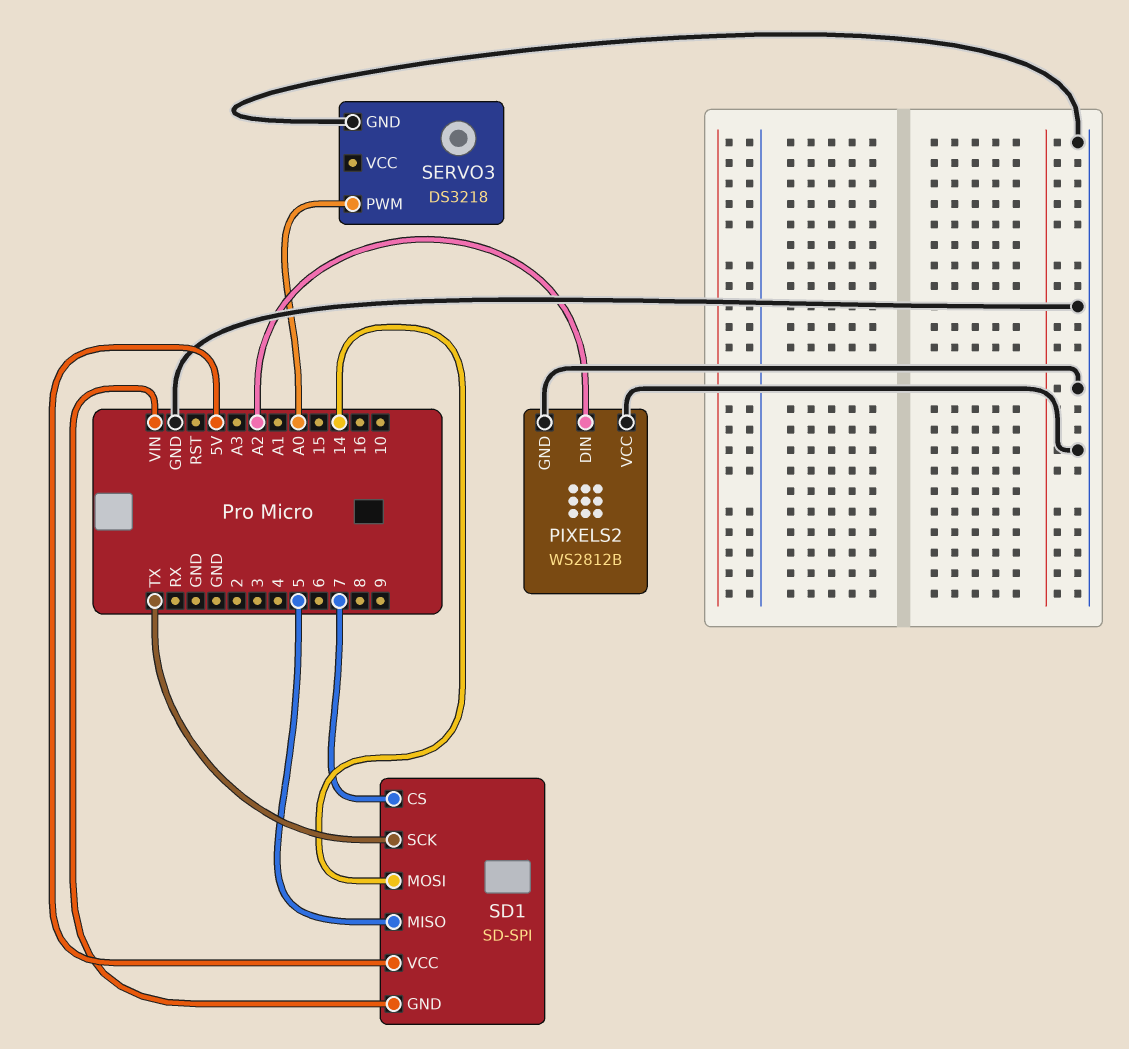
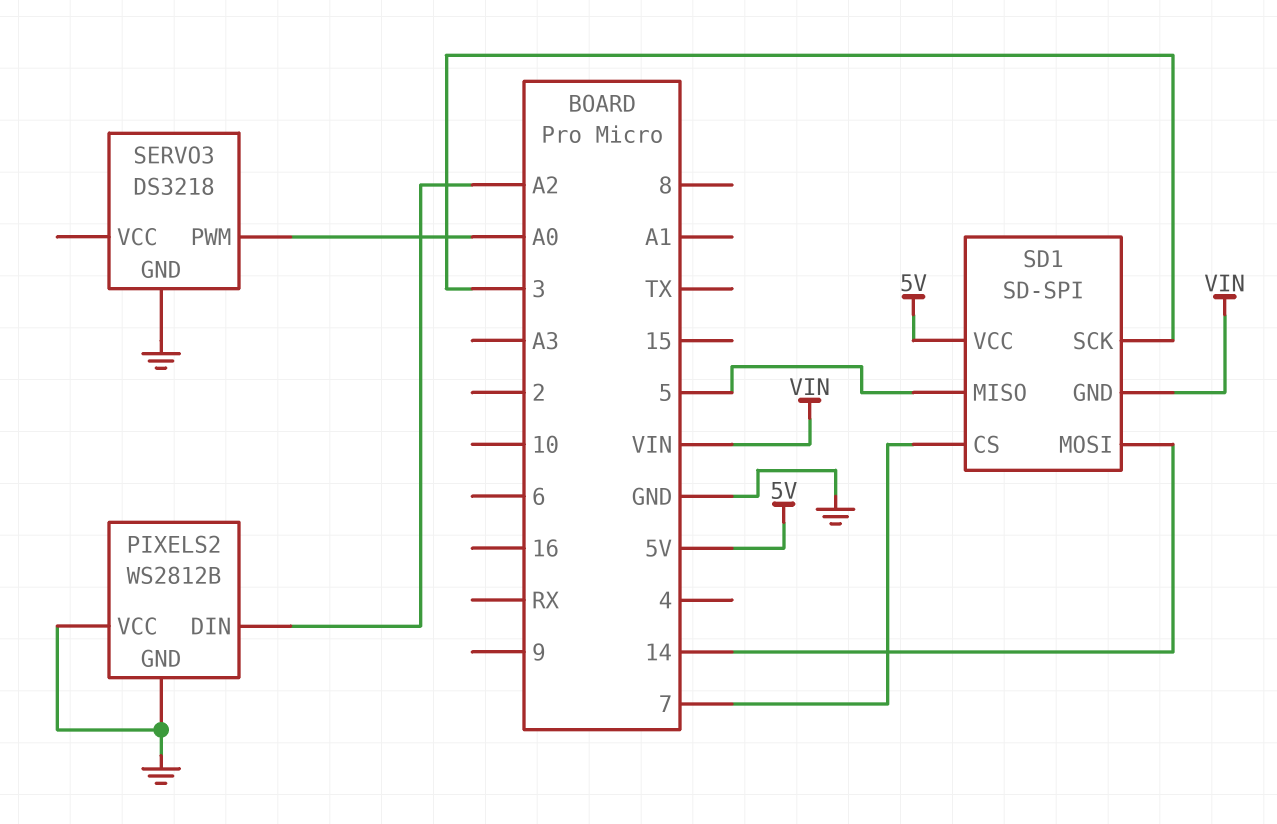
SD1 pin SCK: TX -> 3

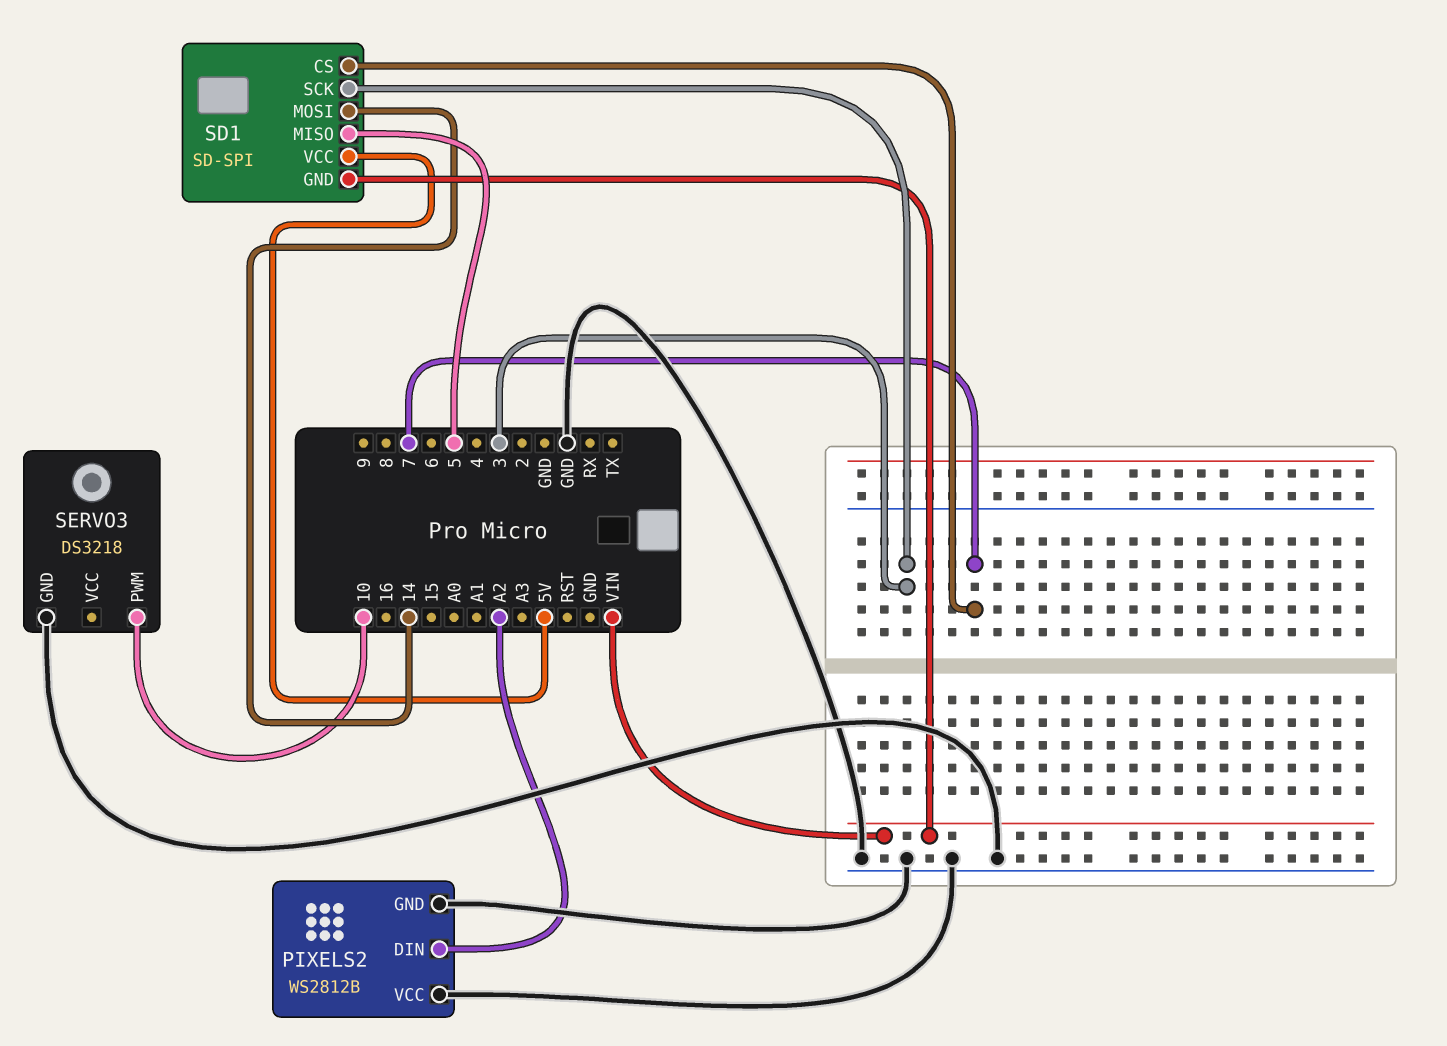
SERVO3 pin PWM: A0 -> 10

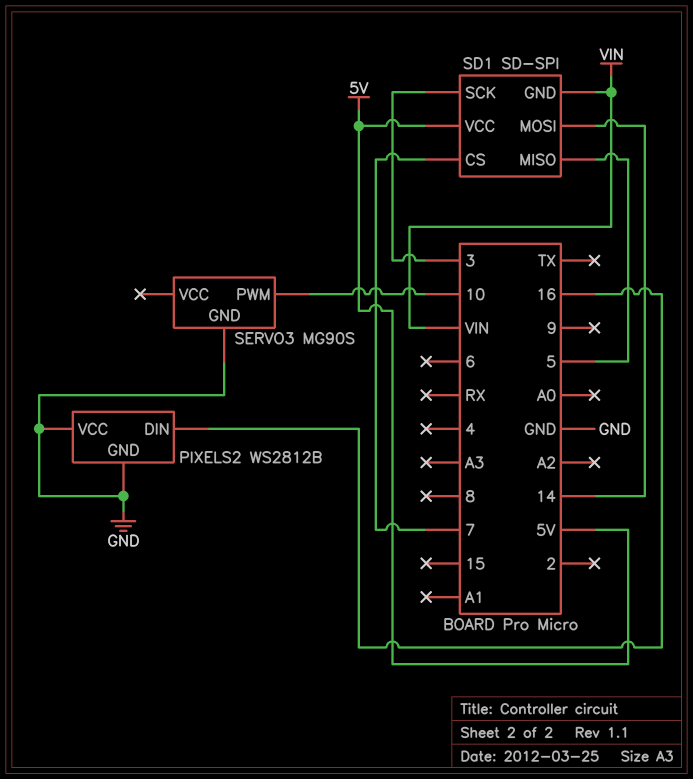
PIXELS2 pin DIN: A2 -> 16
SERVO3: DS3218 -> MG90S

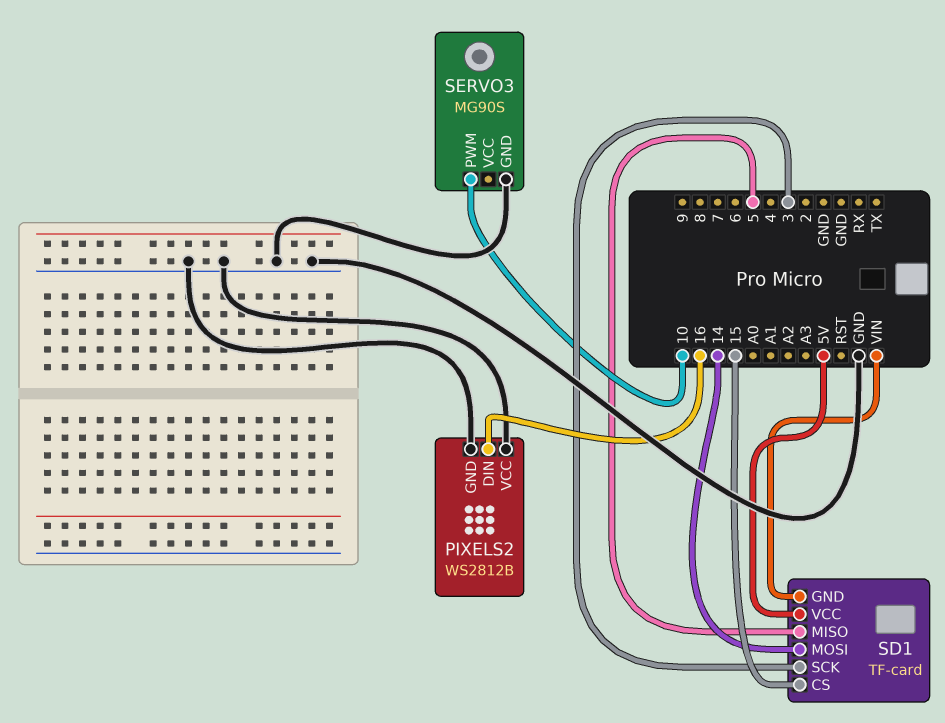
SD1: SD-SPI -> TF-card
SD1 pin CS: 7 -> 15

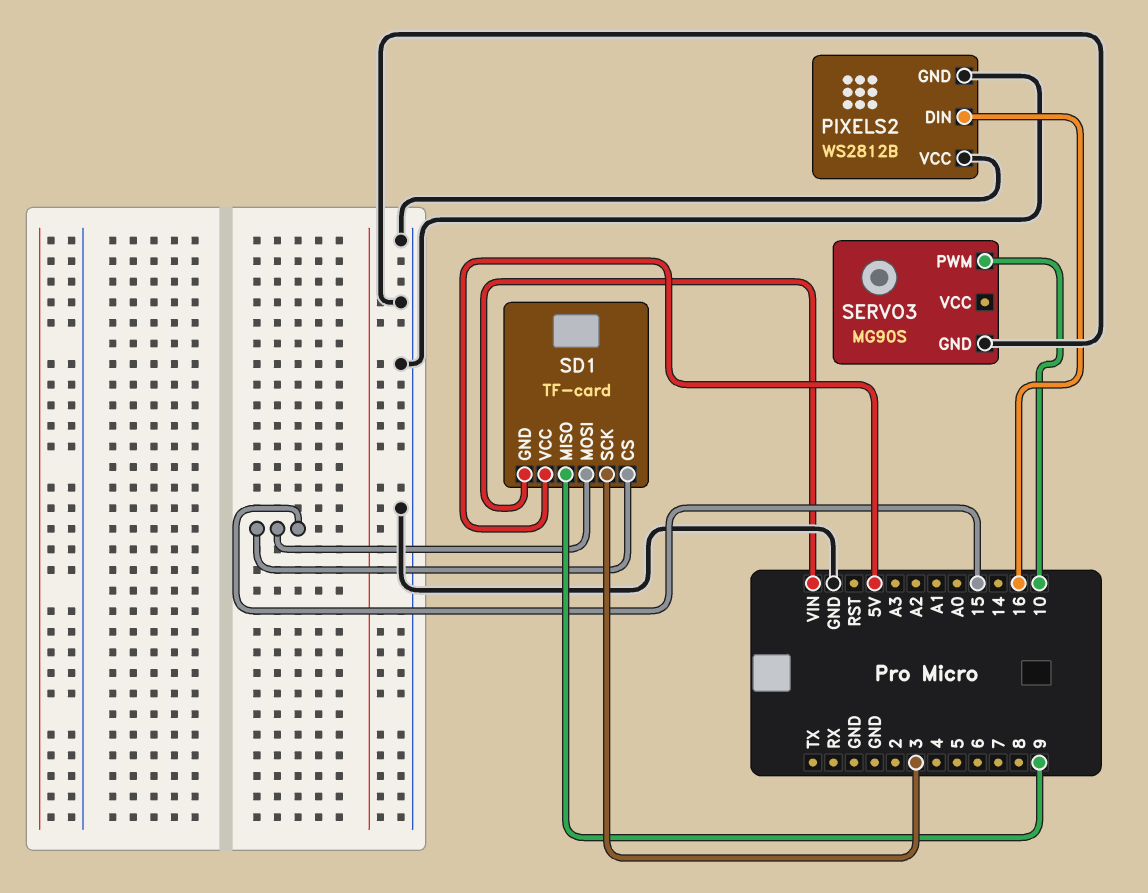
SD1 pin MISO: 5 -> 9
SD1 pin MOSI: 14 -> 15

